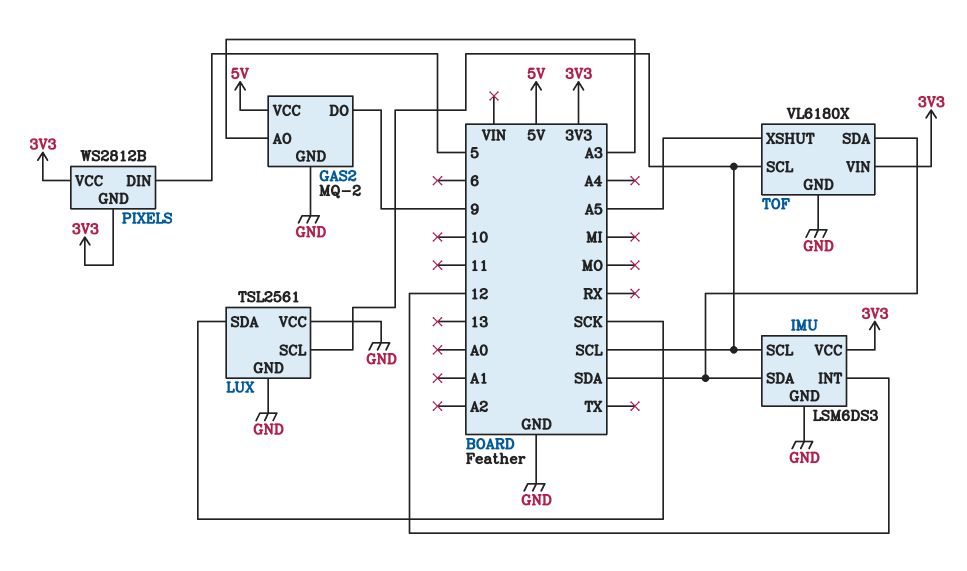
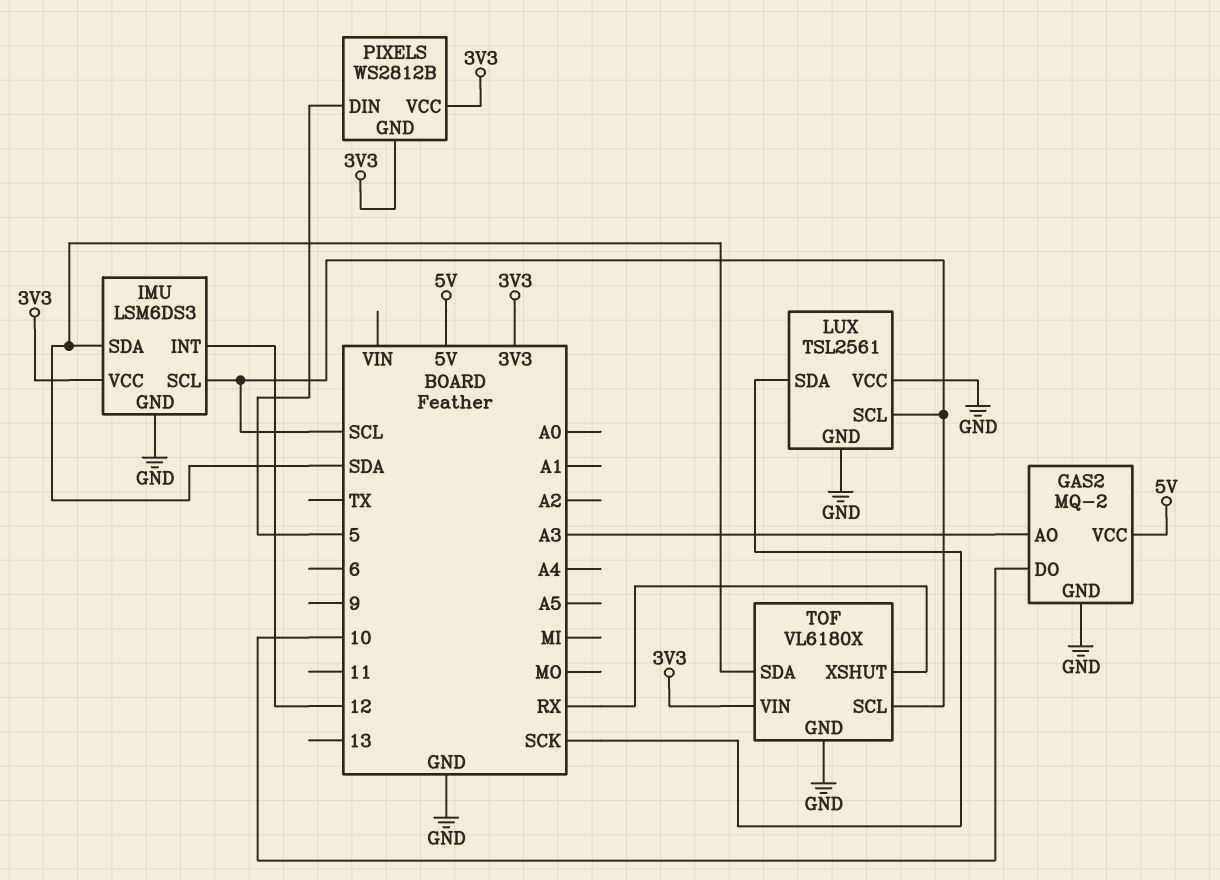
GAS2 pin DO: 9 -> 10
TOF pin XSHUT: A5 -> RX

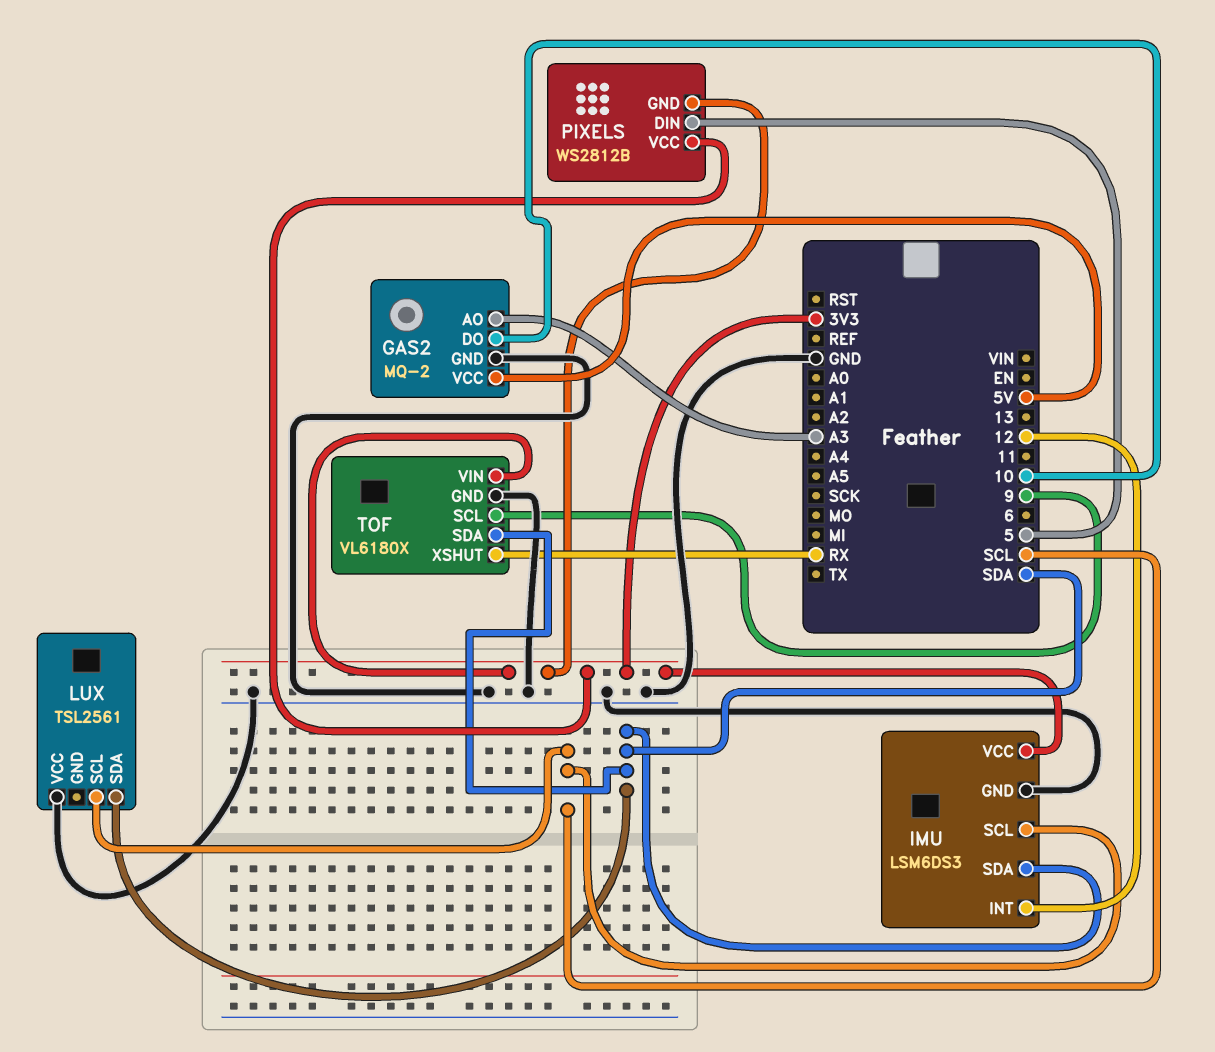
LUX pin GND: GND -> none
LUX pin SDA: SCK -> SDA
TOF pin SCL: SCL -> 9

